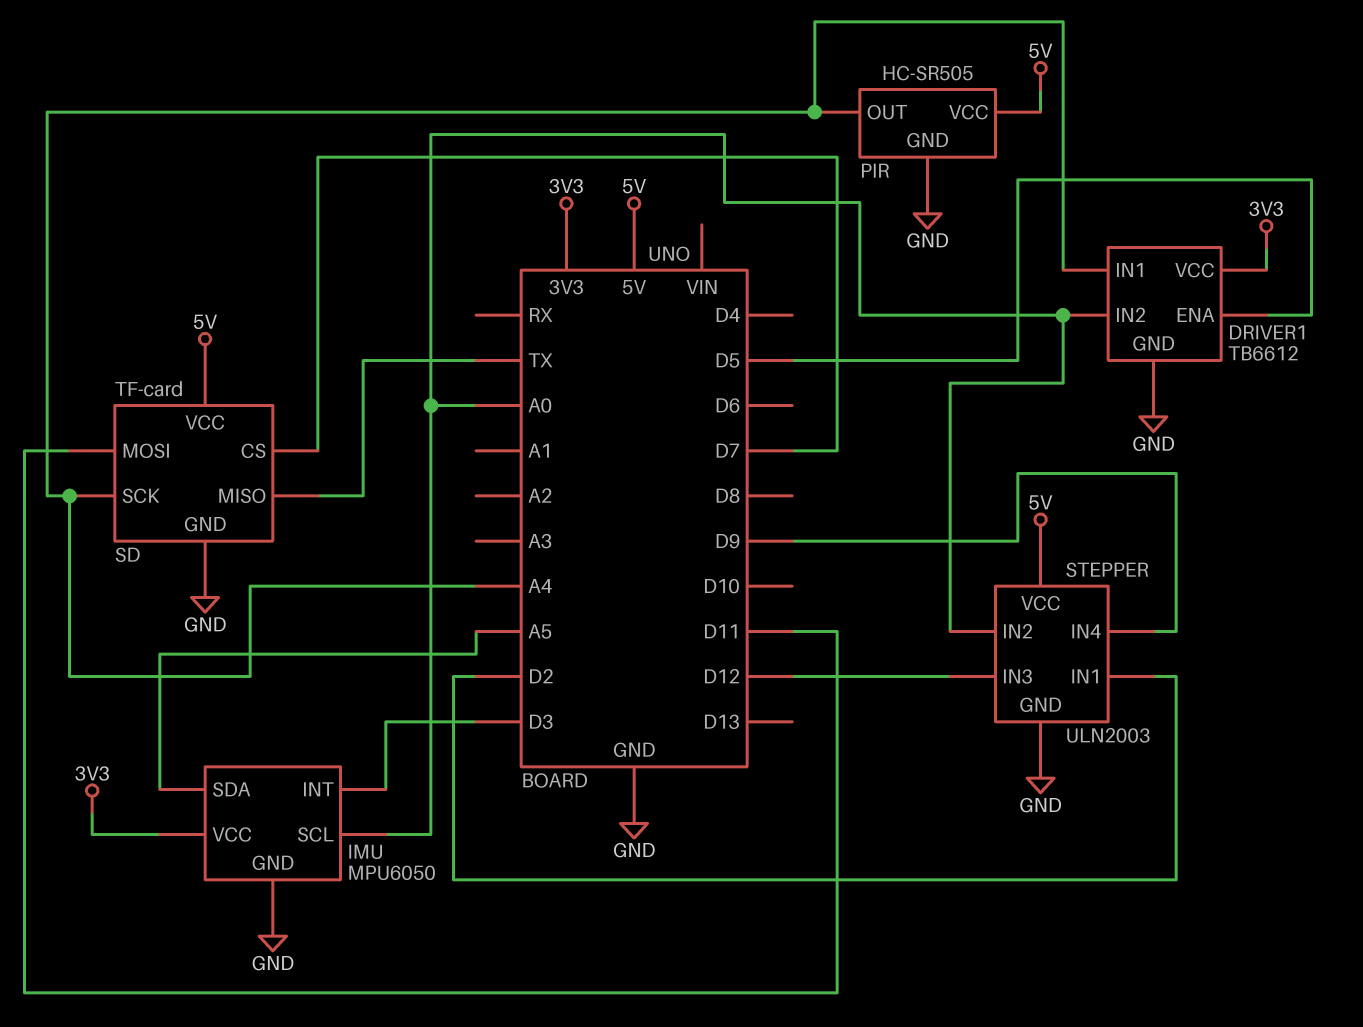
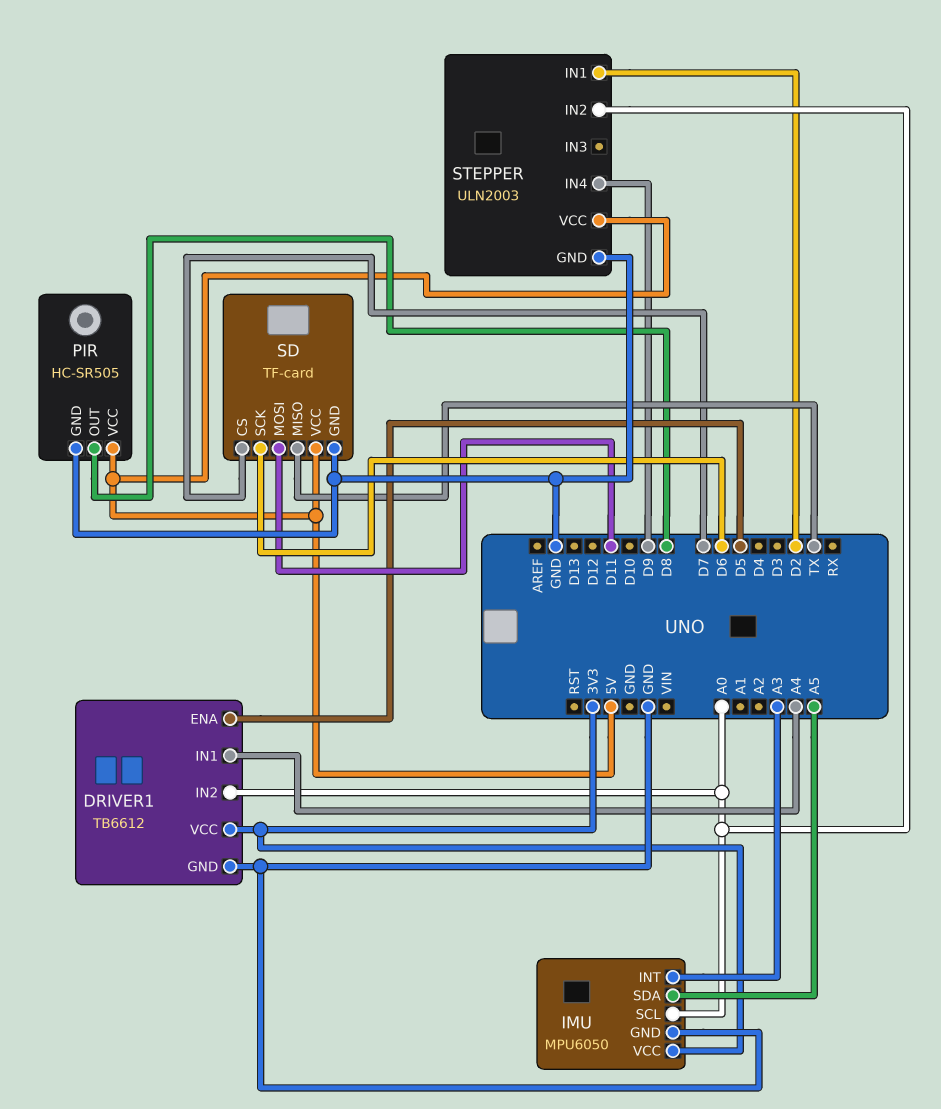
IMU pin INT: D3 -> A3
PIR pin OUT: A4 -> D8
SD pin SCK: A4 -> D6
STEPPER pin IN3: D12 -> none

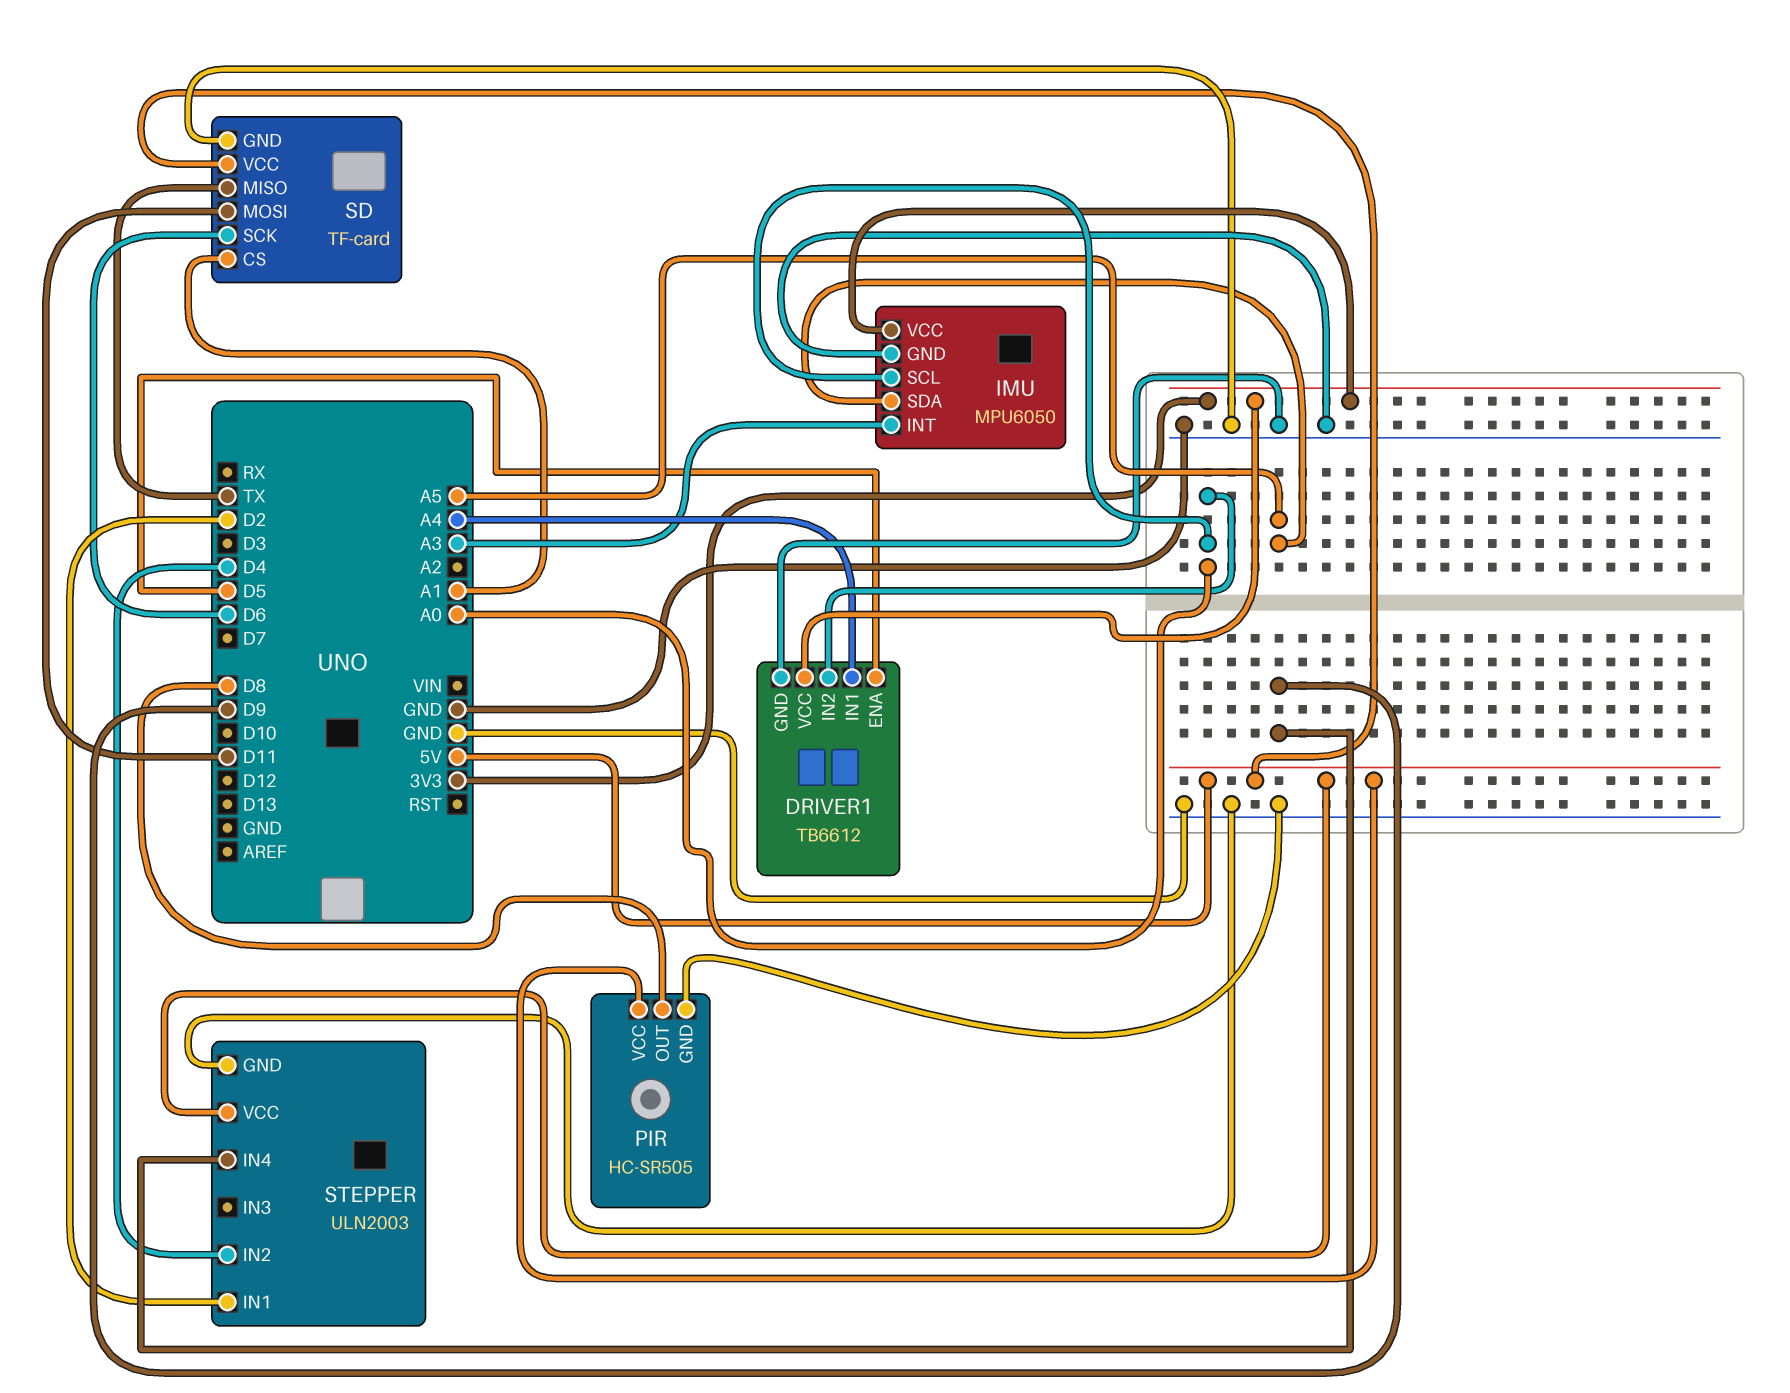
SD pin CS: D7 -> A1
STEPPER pin IN2: A0 -> D4

